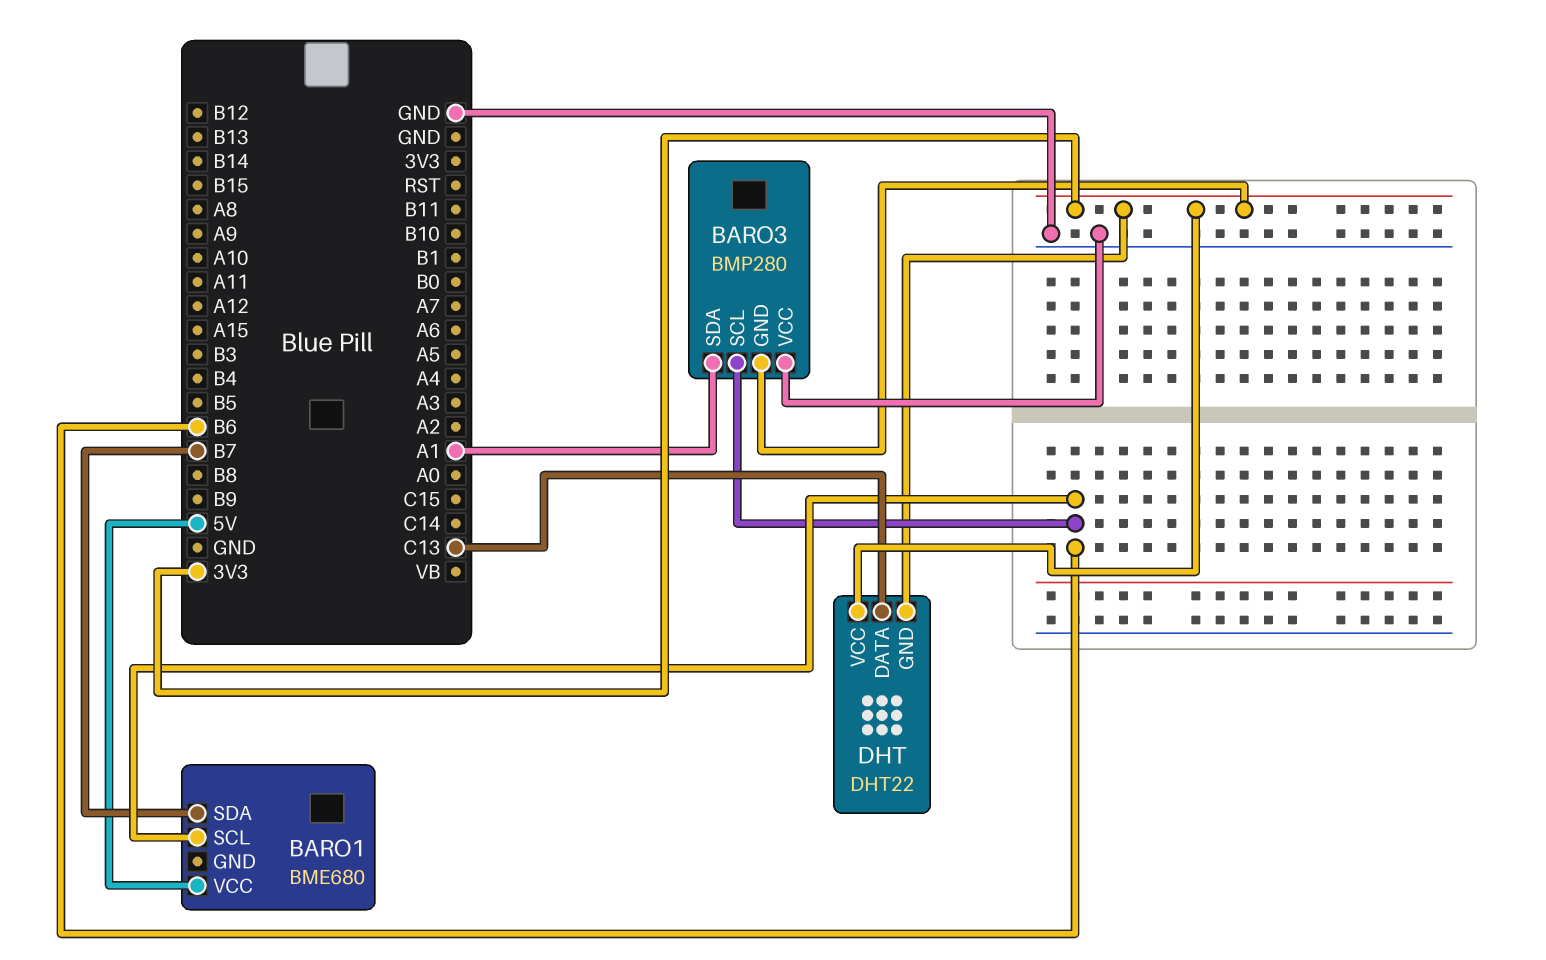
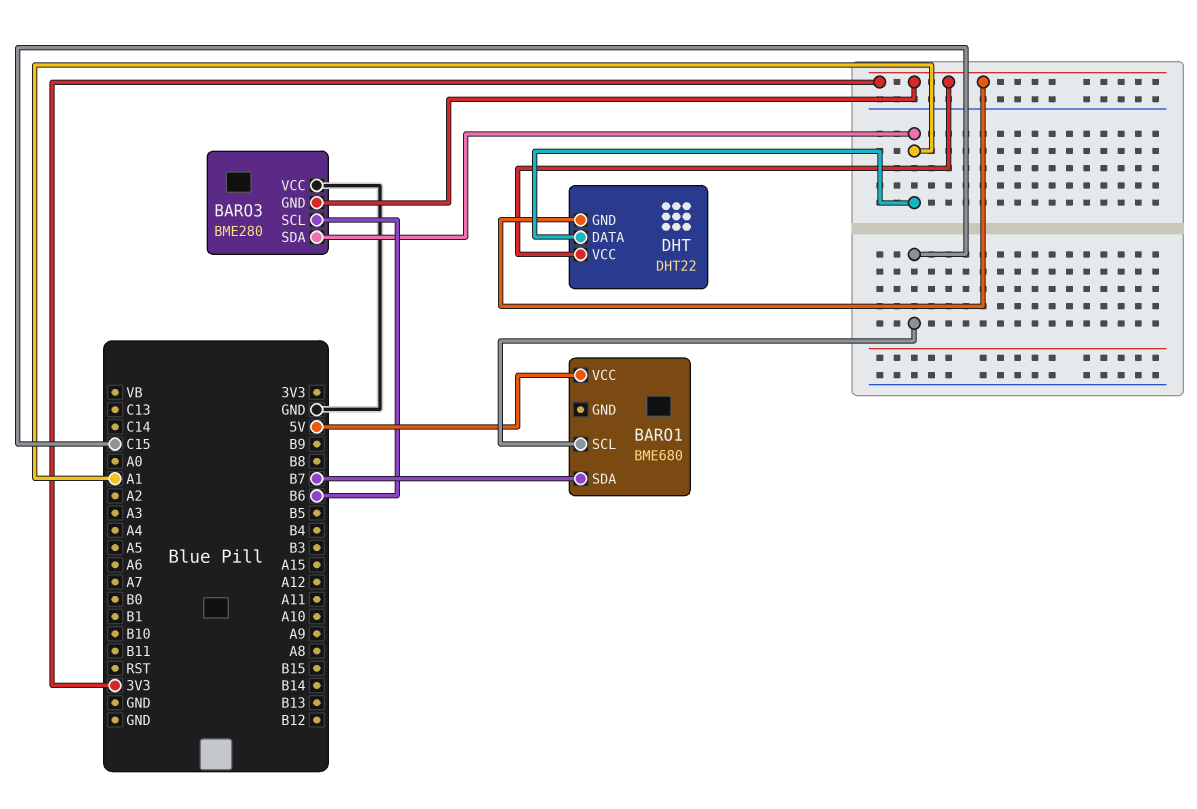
BARO1 pin SCL: B6 -> C15
BARO3: BMP280 -> BME280
DHT pin DATA: C13 -> A1

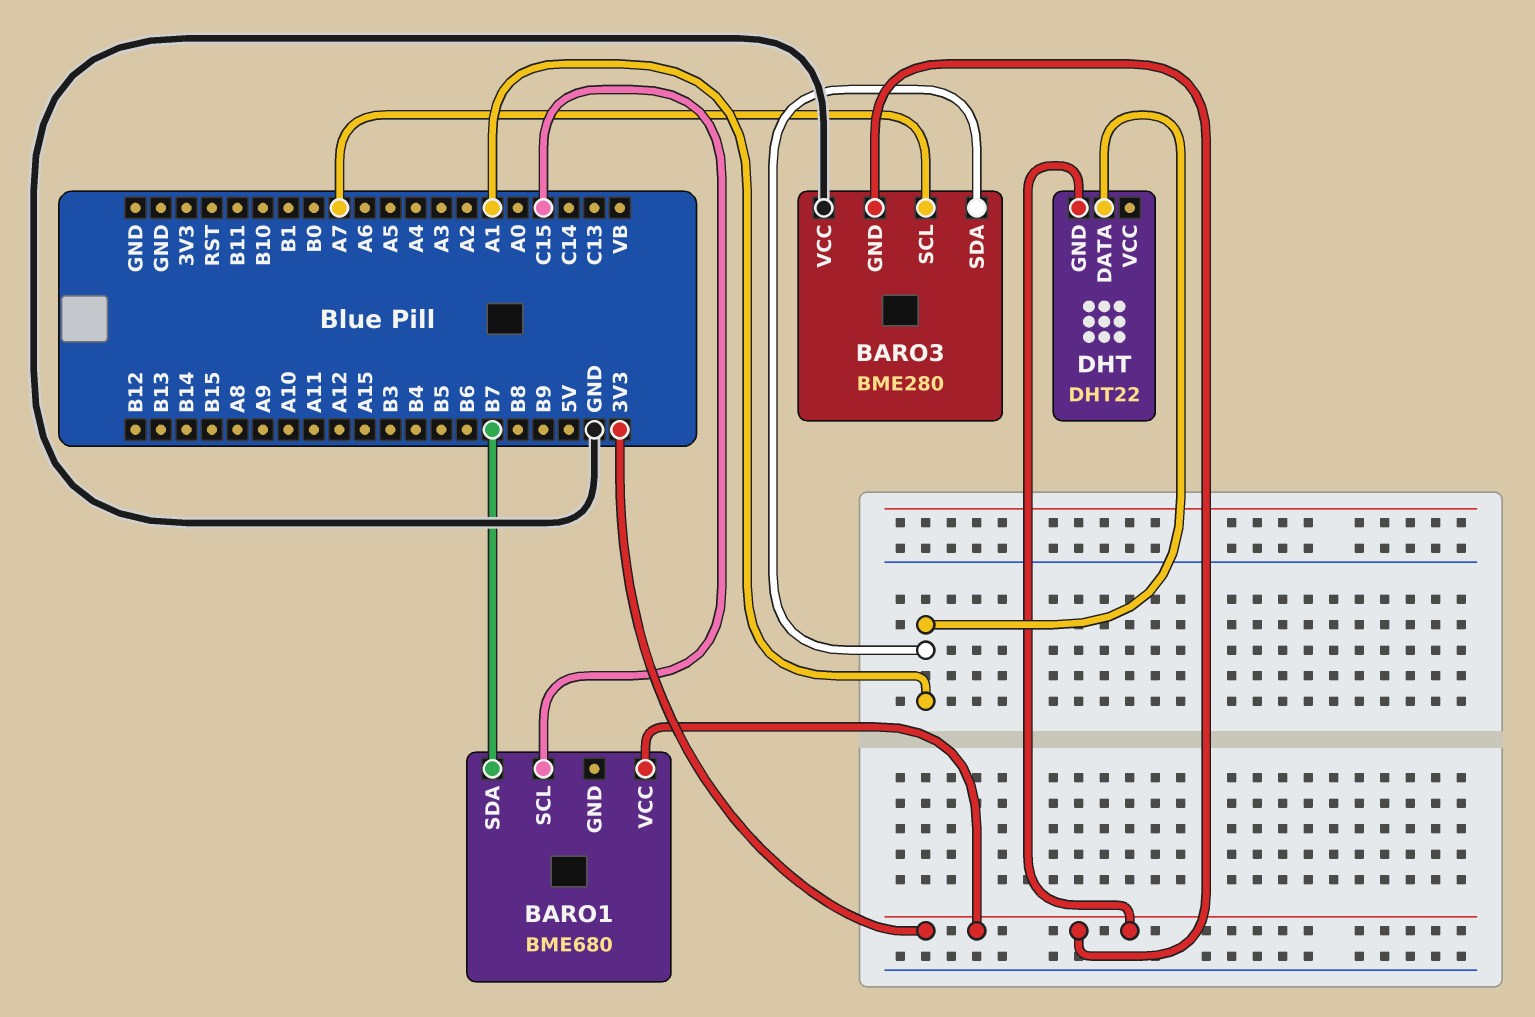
BARO1 pin VCC: 5V -> 3V3
BARO3 pin SCL: B6 -> A7
DHT pin VCC: 3V3 -> none

